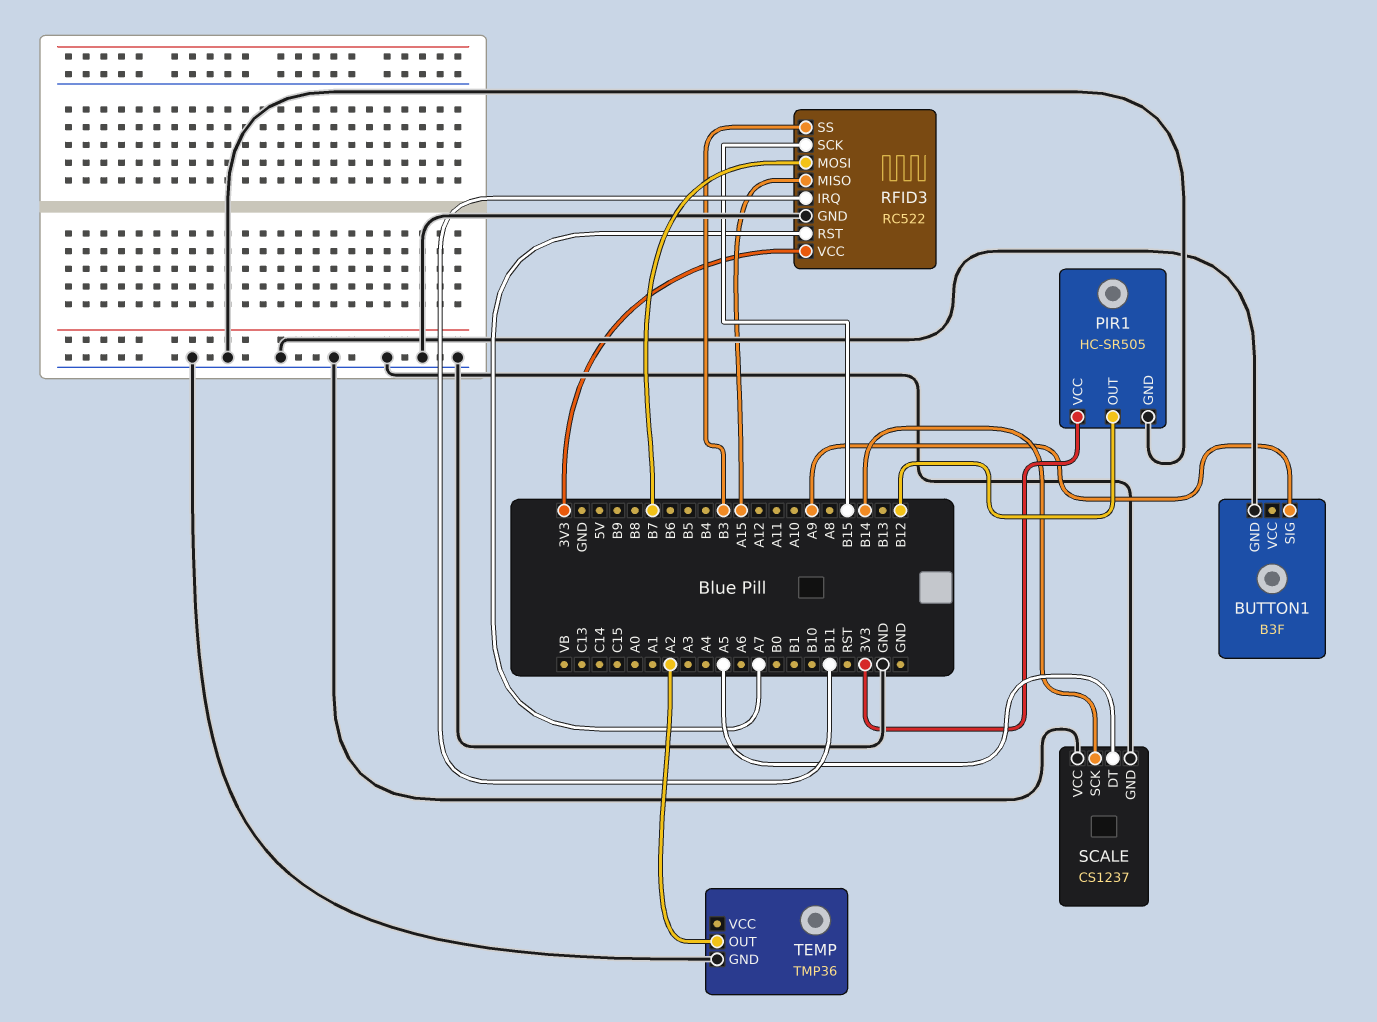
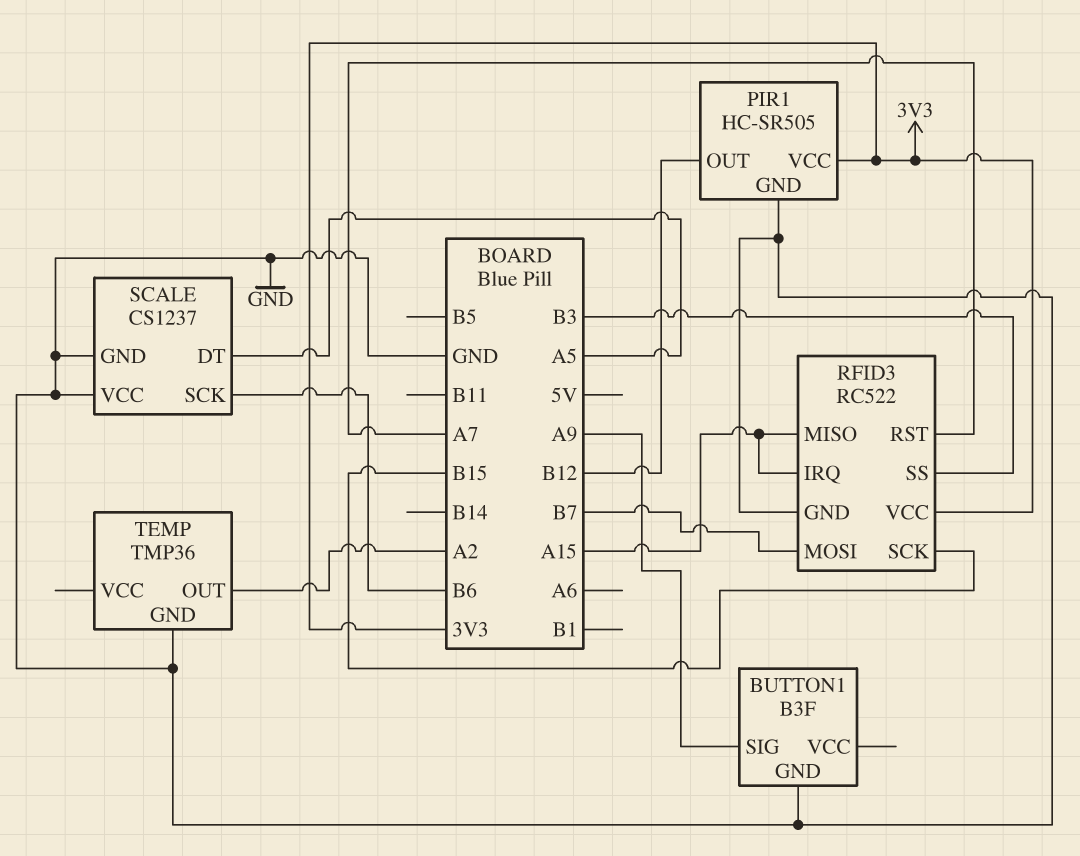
RFID3 pin IRQ: B11 -> A15
SCALE pin SCK: B14 -> B6

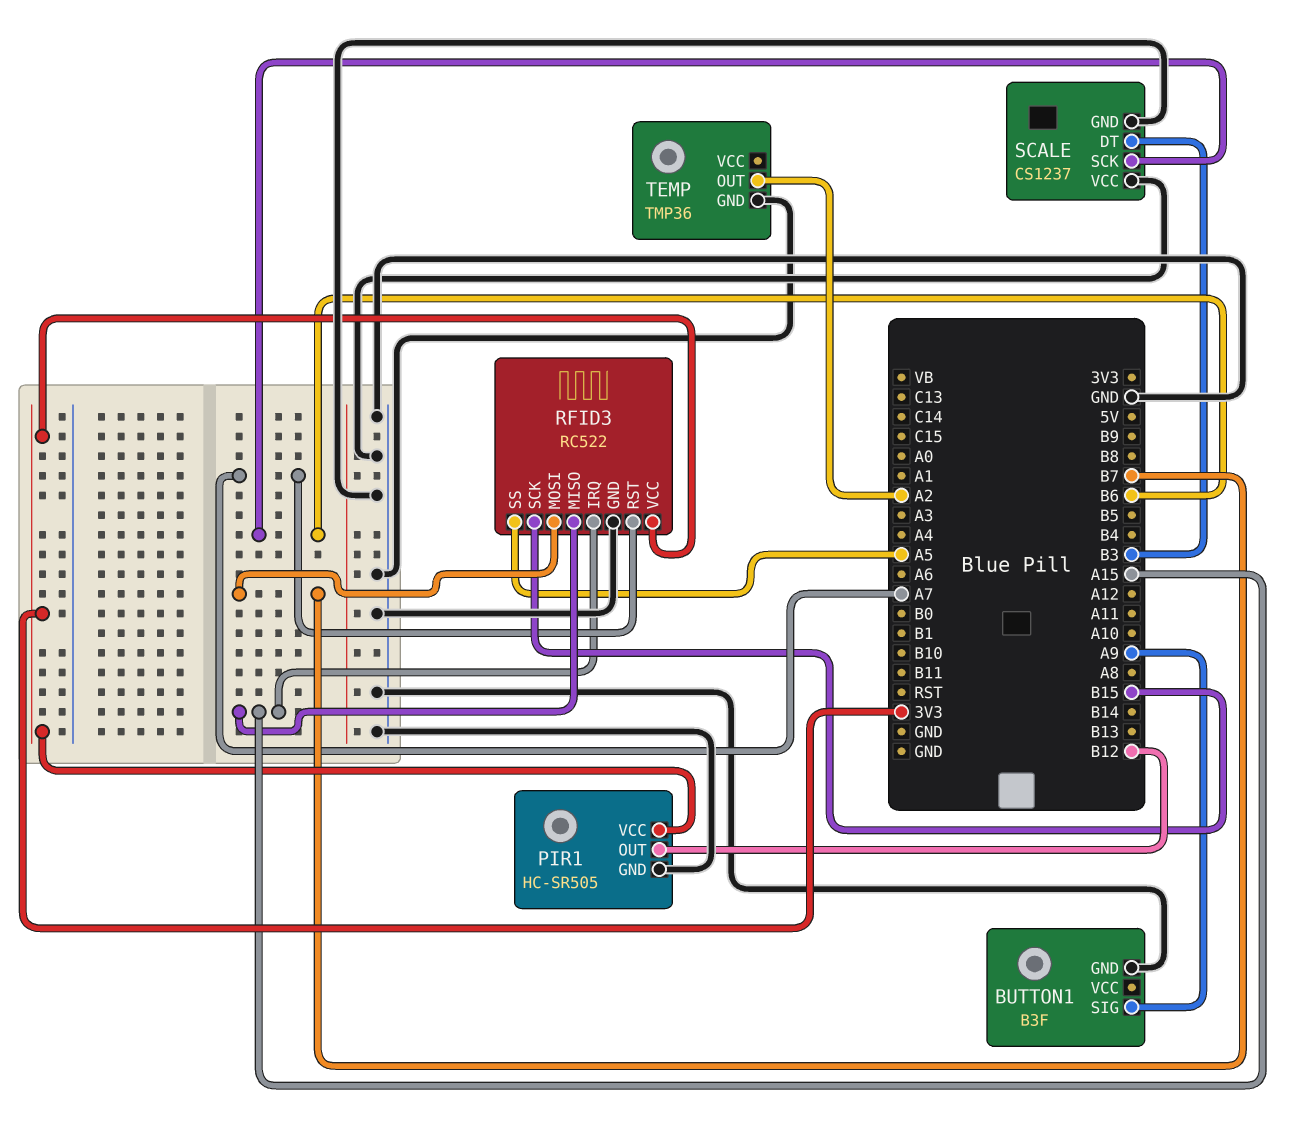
RFID3 pin SS: B3 -> A5
SCALE pin DT: A5 -> B3

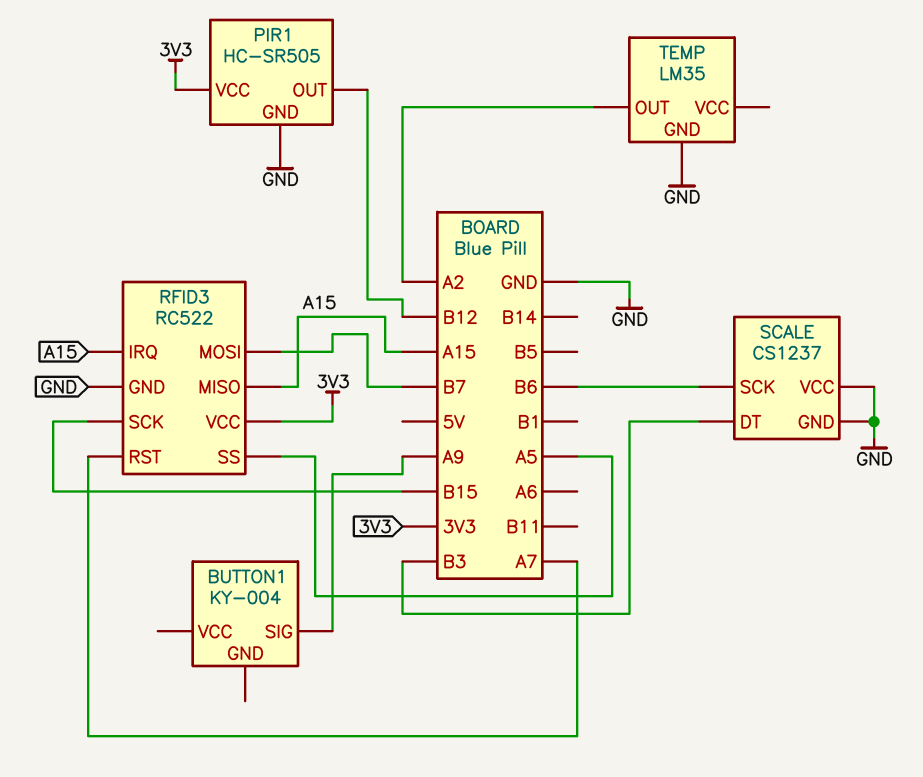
BUTTON1: B3F -> KY-004
BUTTON1 pin GND: GND -> none
TEMP: TMP36 -> LM35

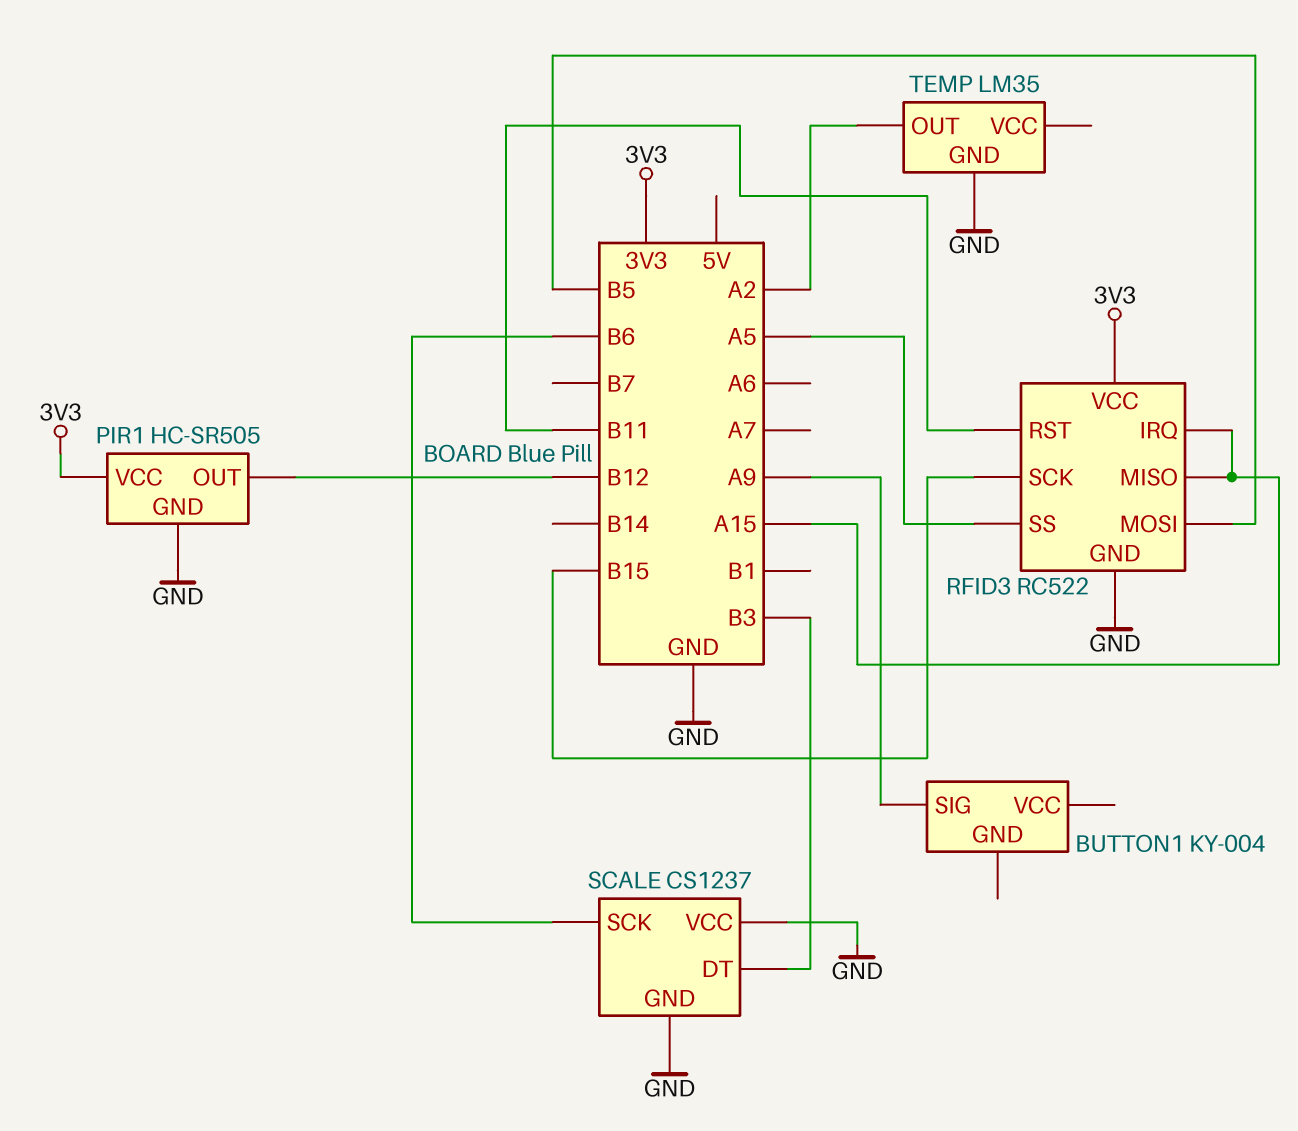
RFID3 pin MOSI: B7 -> B5
RFID3 pin RST: A7 -> B11

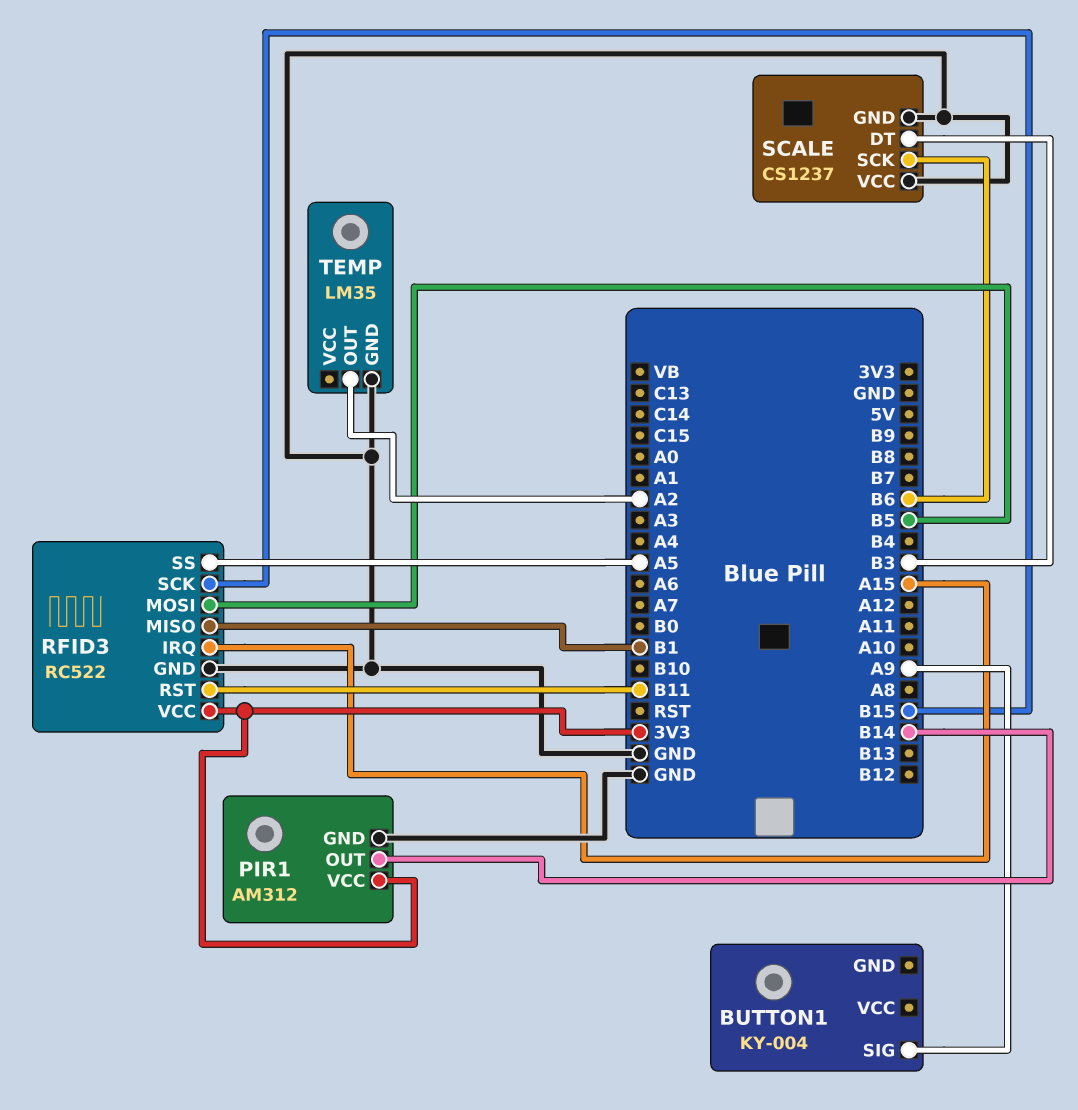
PIR1: HC-SR505 -> AM312
PIR1 pin OUT: B12 -> B14
RFID3 pin MISO: A15 -> B1

